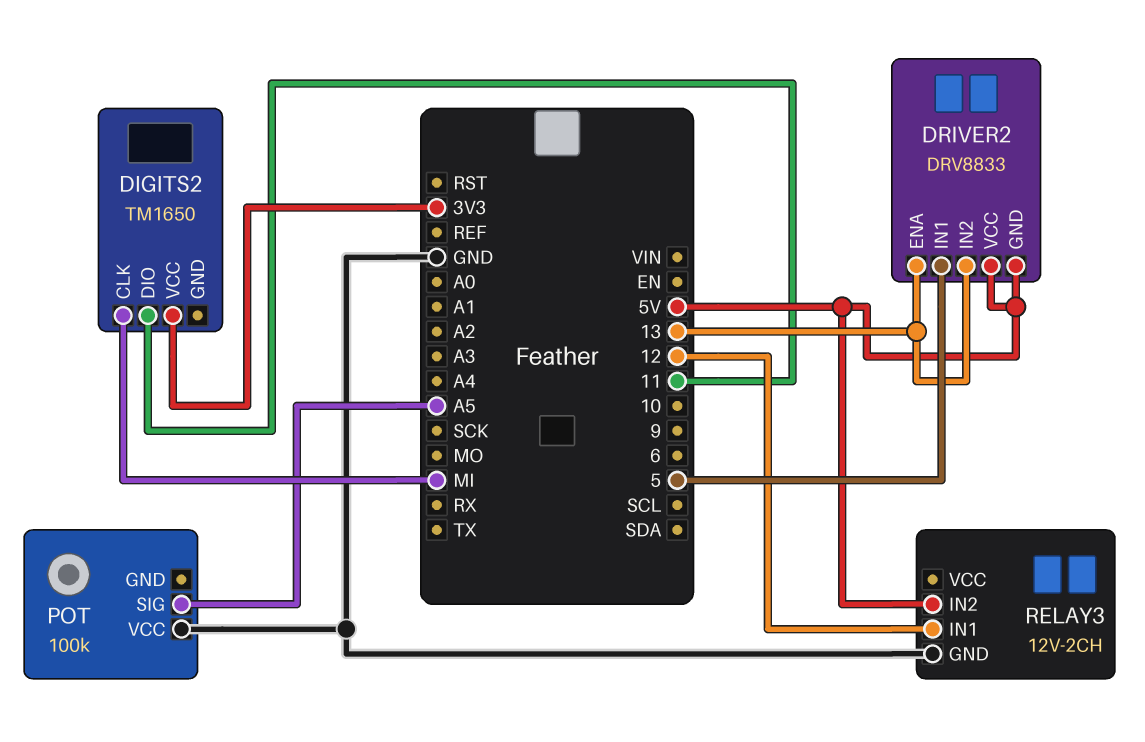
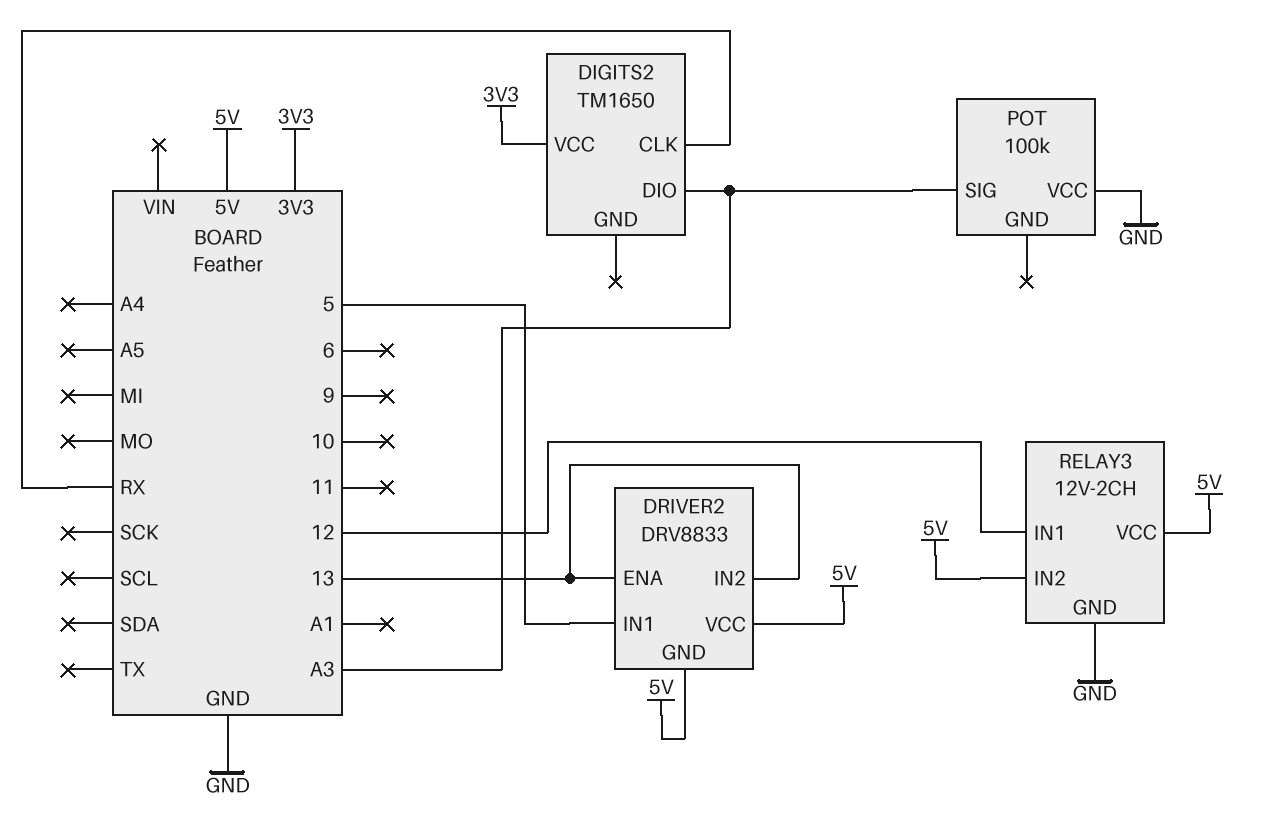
DIGITS2 pin CLK: MI -> RX
DIGITS2 pin DIO: 11 -> A3
POT pin SIG: A5 -> A3
RELAY3 pin VCC: none -> 5V

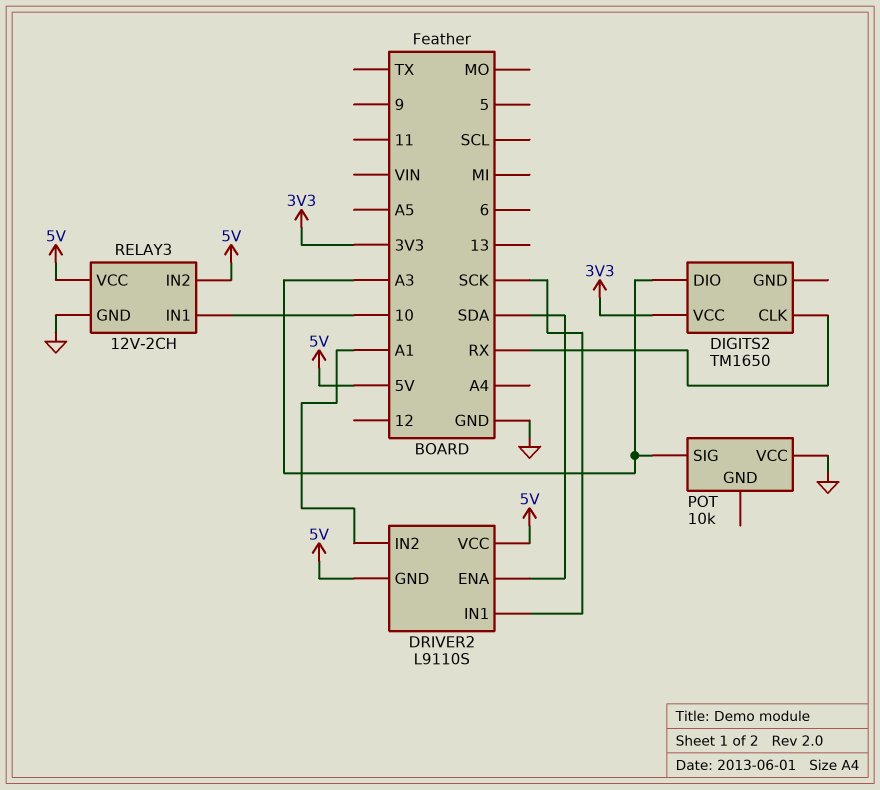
DRIVER2: DRV8833 -> L9110S
DRIVER2 pin ENA: 13 -> SDA
DRIVER2 pin IN1: 5 -> SCK
DRIVER2 pin IN2: 13 -> A1
POT: 100k -> 10k
RELAY3 pin IN1: 12 -> 10

